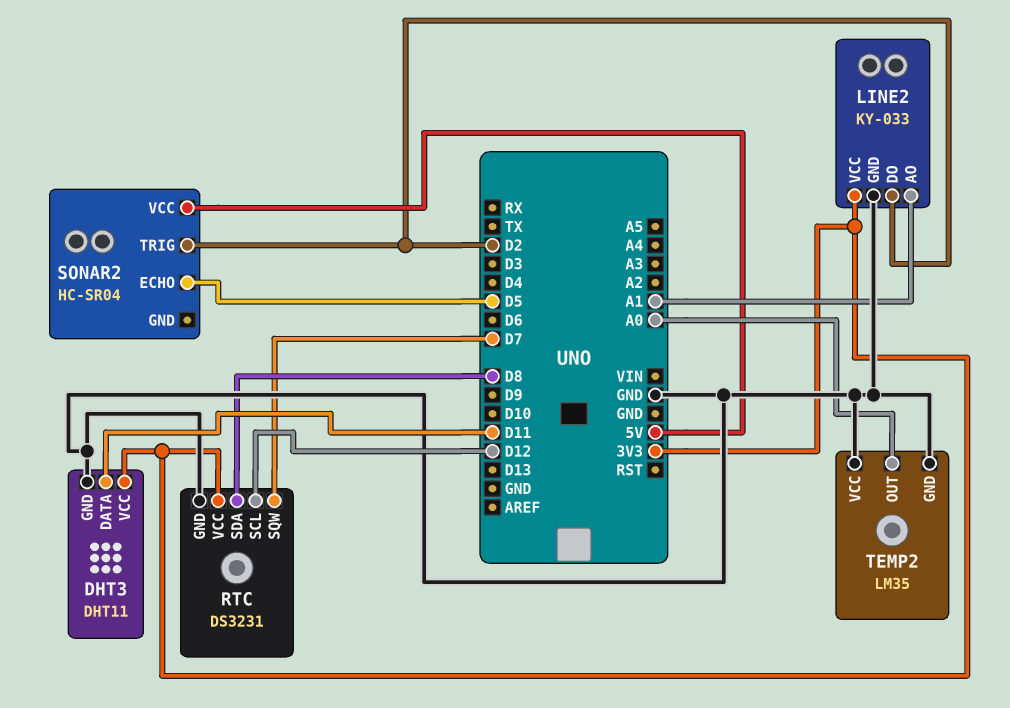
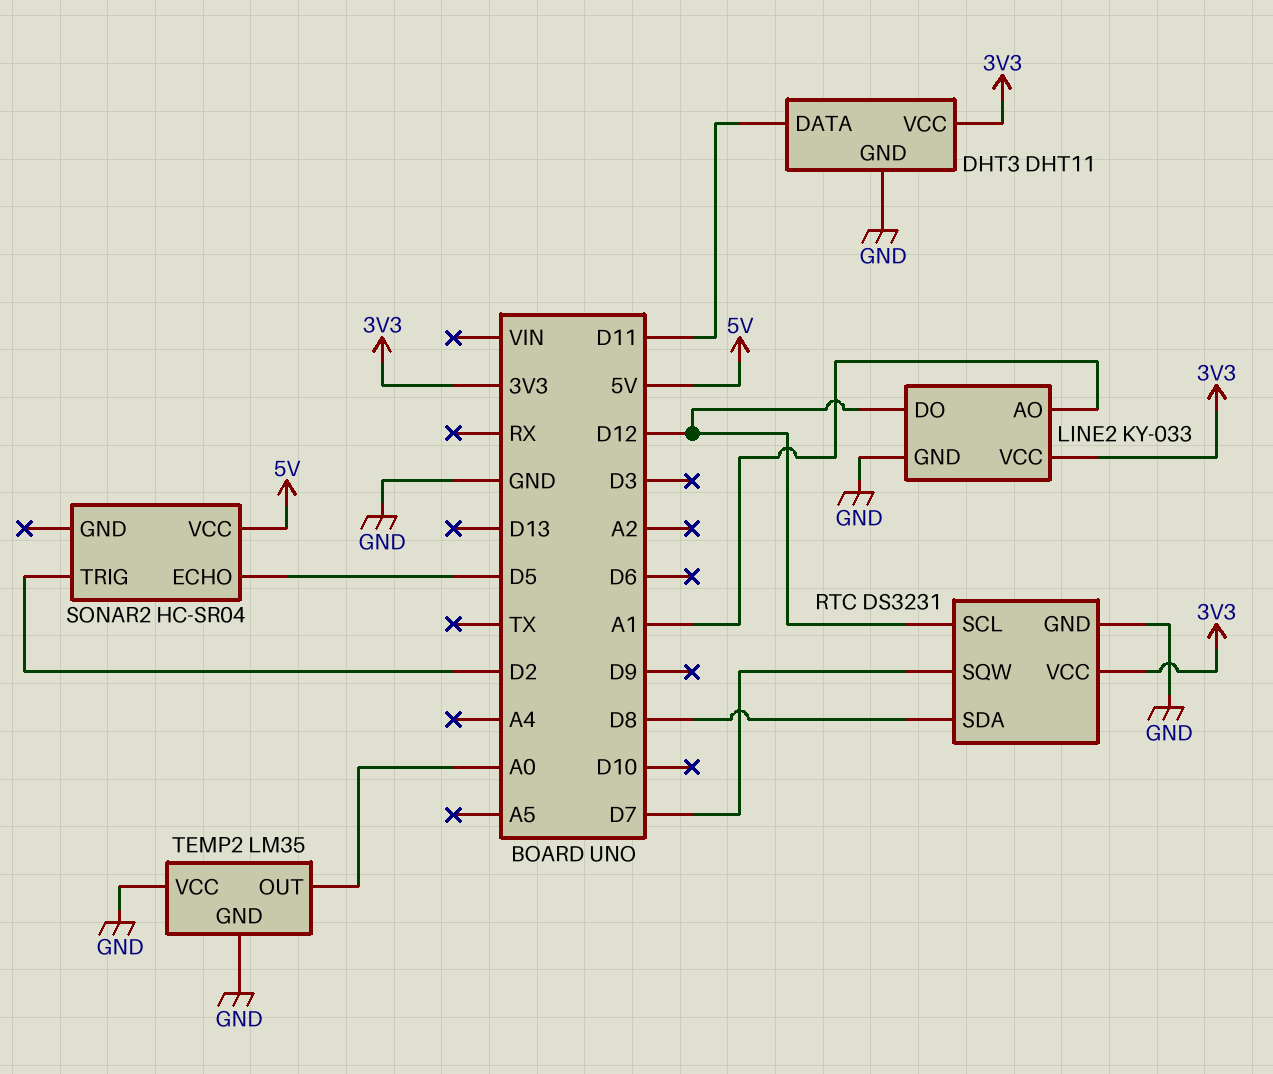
LINE2 pin DO: D2 -> D12

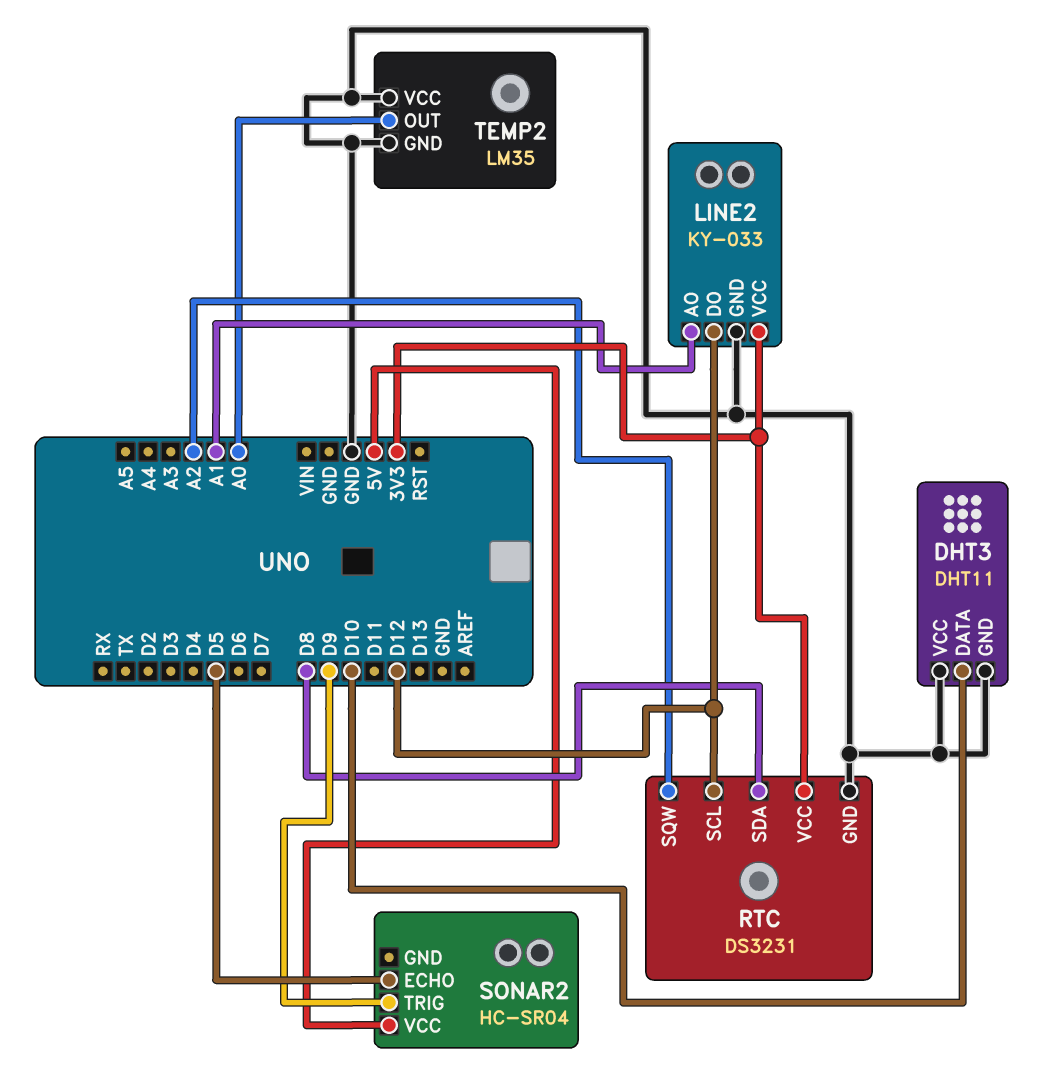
DHT3 pin DATA: D11 -> D10
DHT3 pin VCC: 3V3 -> GND
RTC pin SQW: D7 -> A2
SONAR2 pin TRIG: D2 -> D9

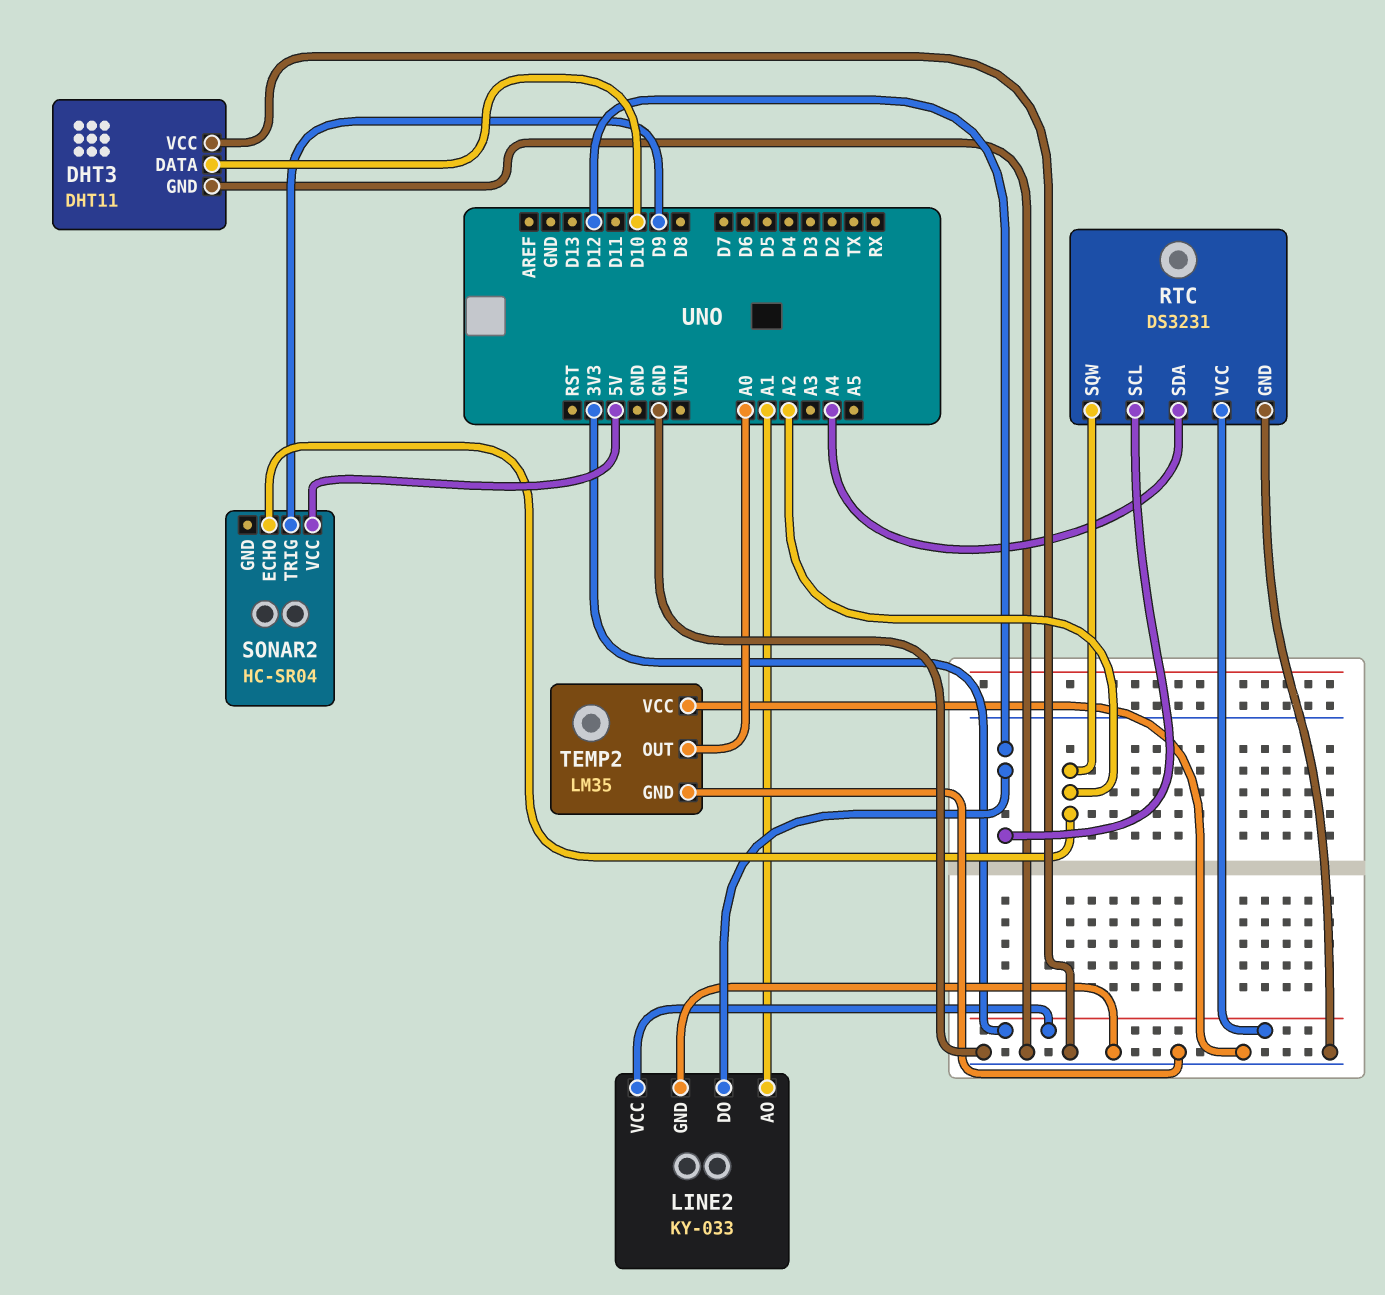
RTC pin SDA: D8 -> A4
SONAR2 pin ECHO: D5 -> A2

